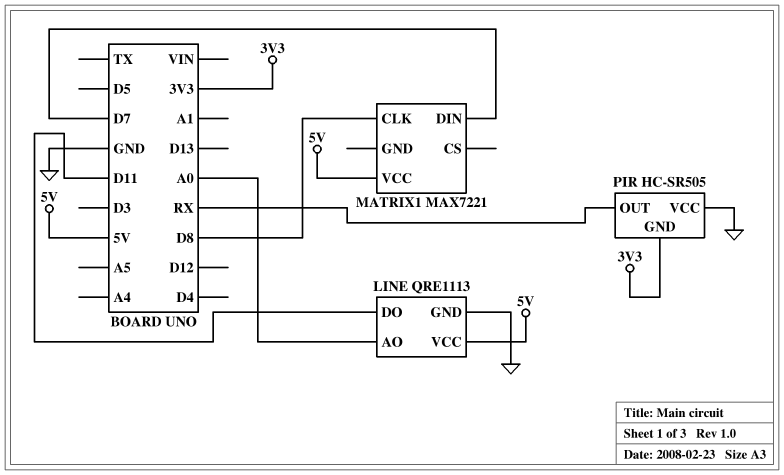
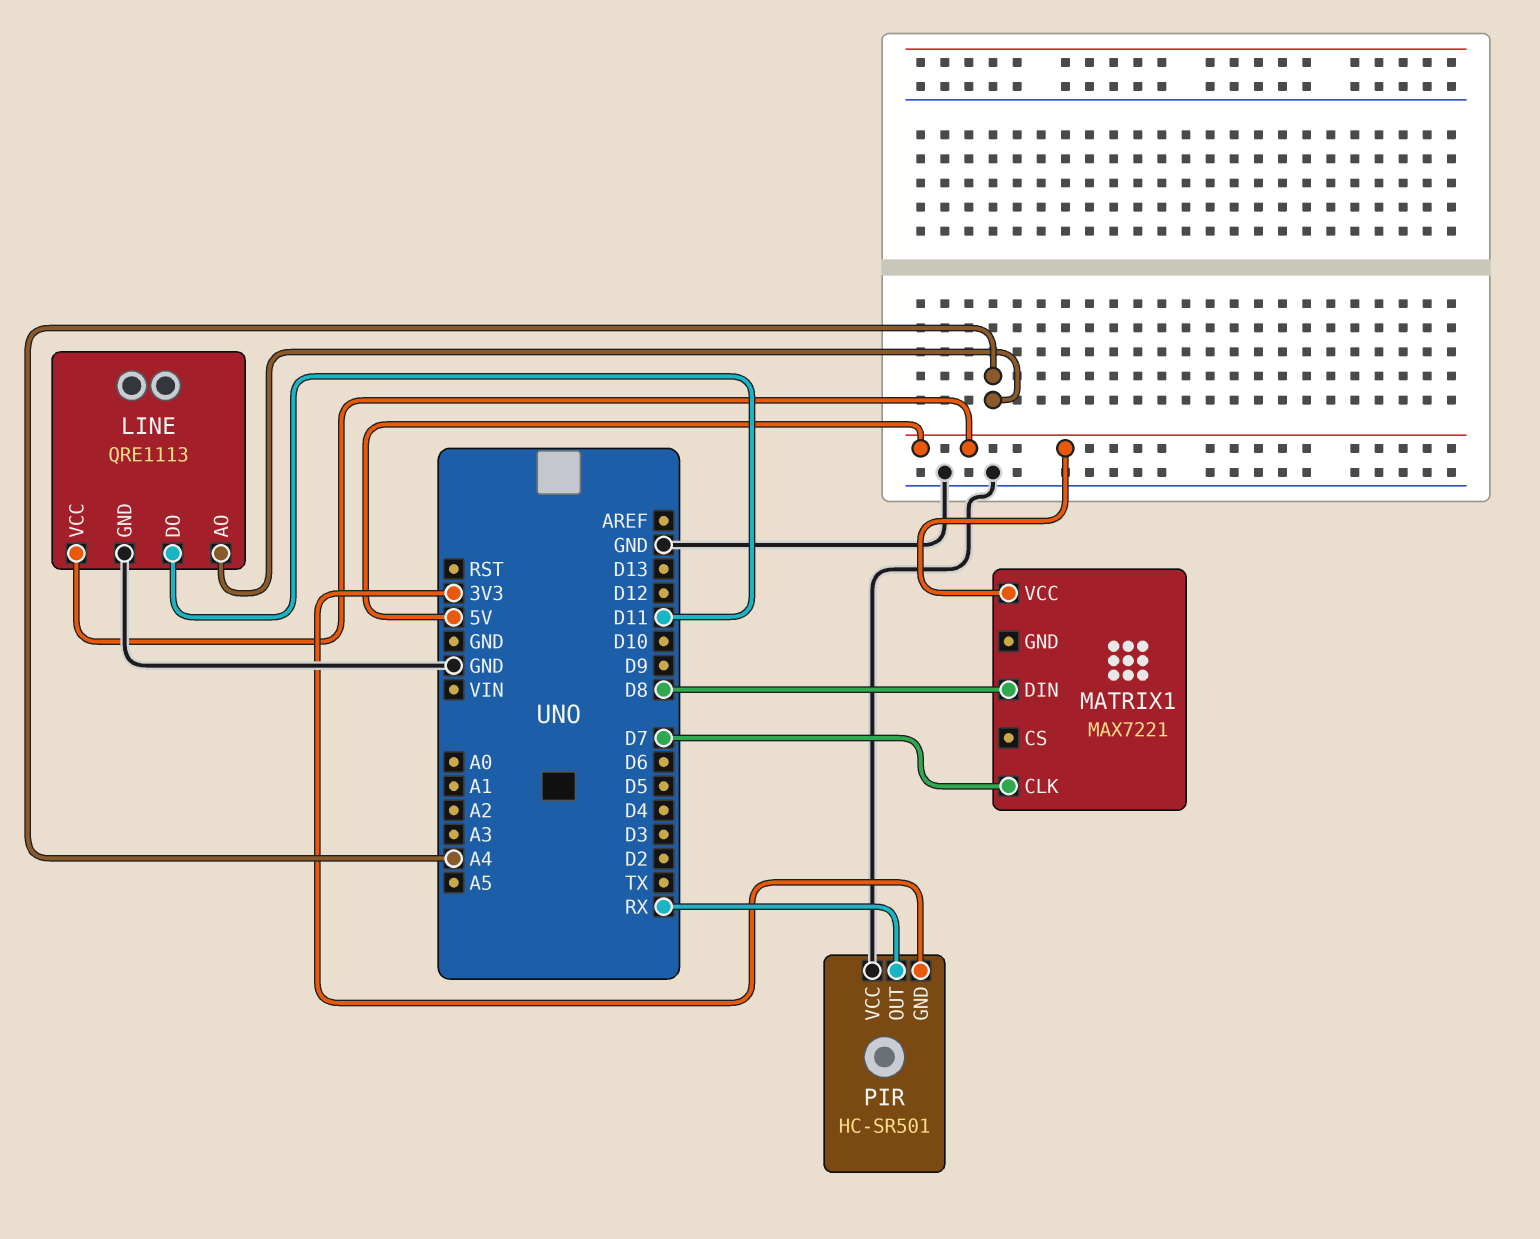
LINE pin AO: A0 -> A4
MATRIX1 pin CLK: D8 -> D7
MATRIX1 pin DIN: D7 -> D8
PIR: HC-SR505 -> HC-SR501

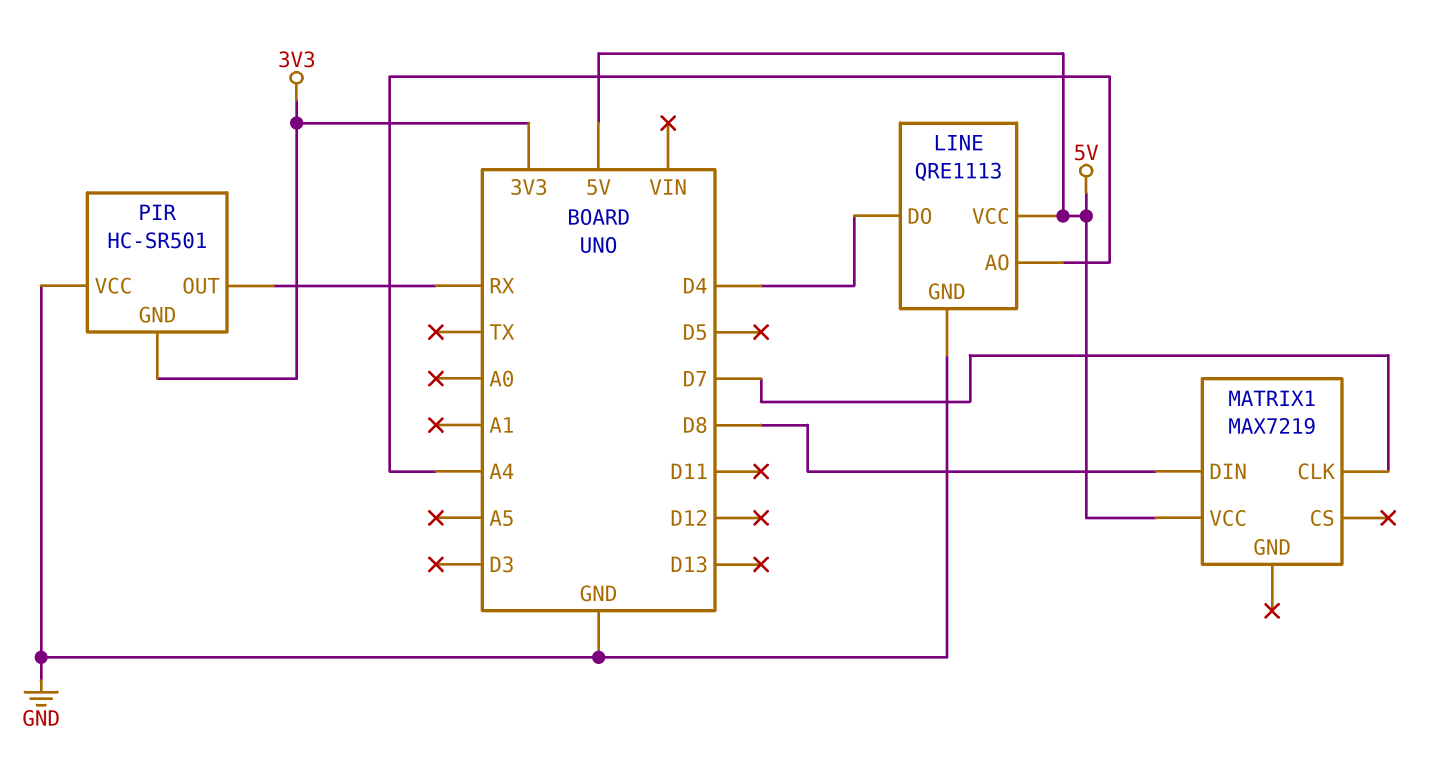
LINE pin DO: D11 -> D4
MATRIX1: MAX7221 -> MAX7219

